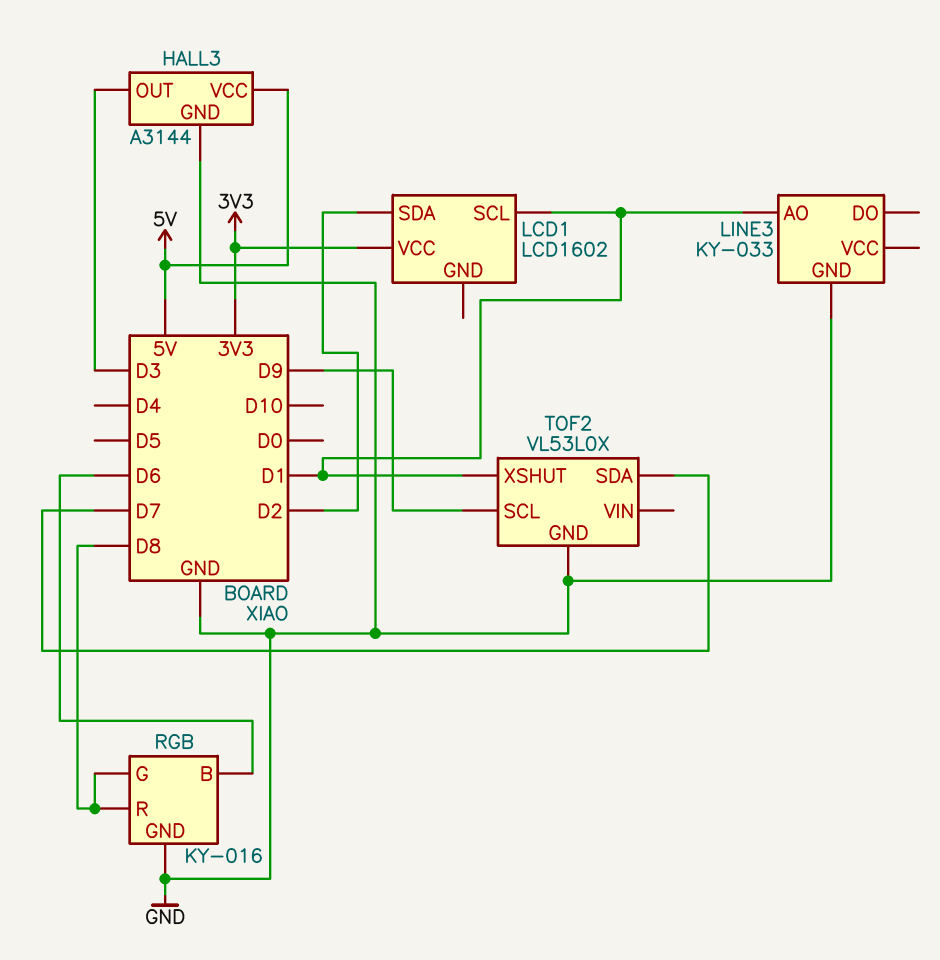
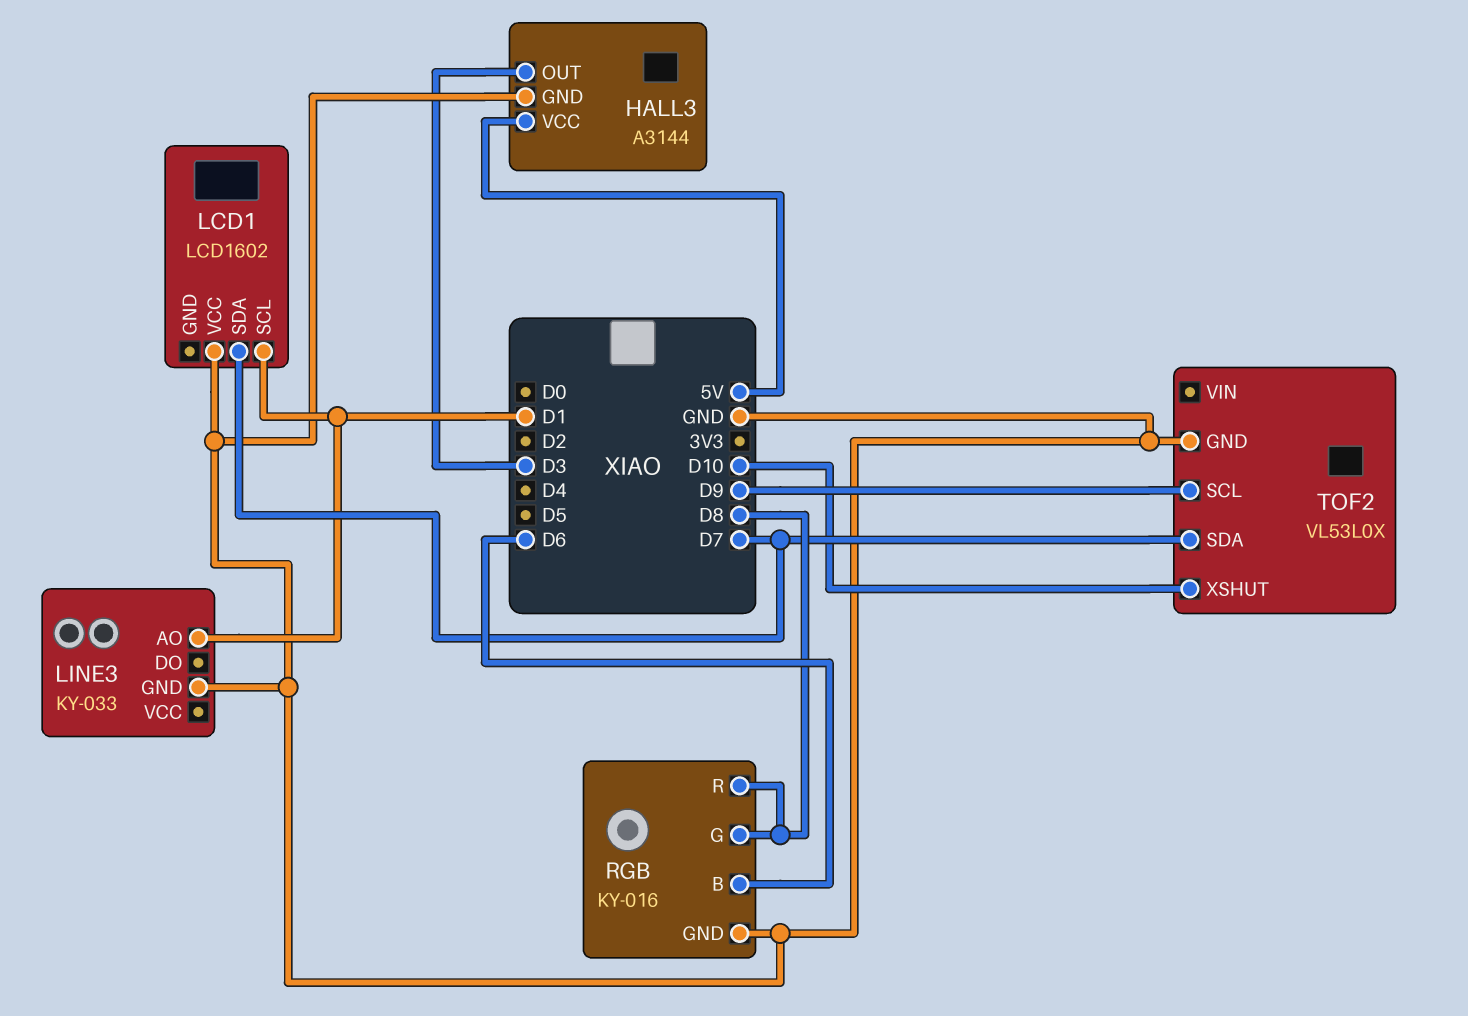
LCD1 pin SDA: D2 -> D7
LCD1 pin VCC: 3V3 -> GND
TOF2 pin XSHUT: D1 -> D10

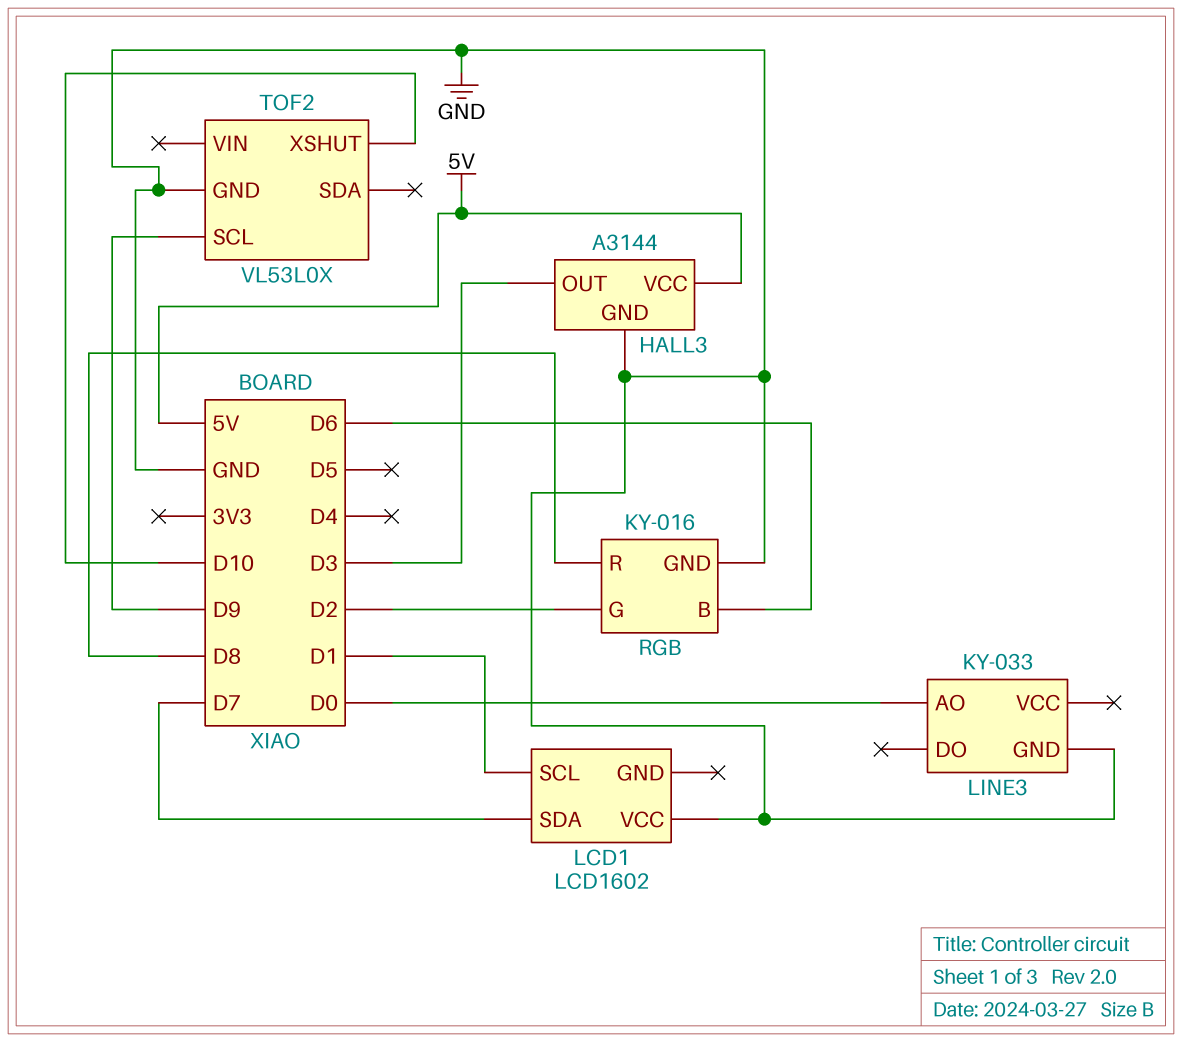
LINE3 pin AO: D1 -> D0
RGB pin G: D8 -> D2
TOF2 pin SDA: D7 -> none

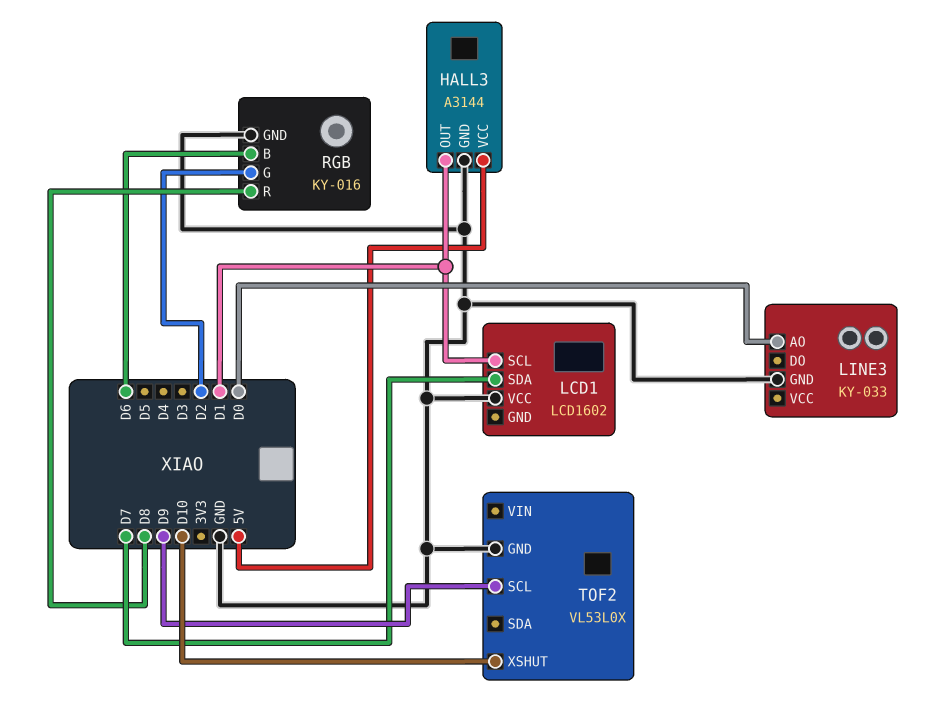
HALL3 pin OUT: D3 -> D1

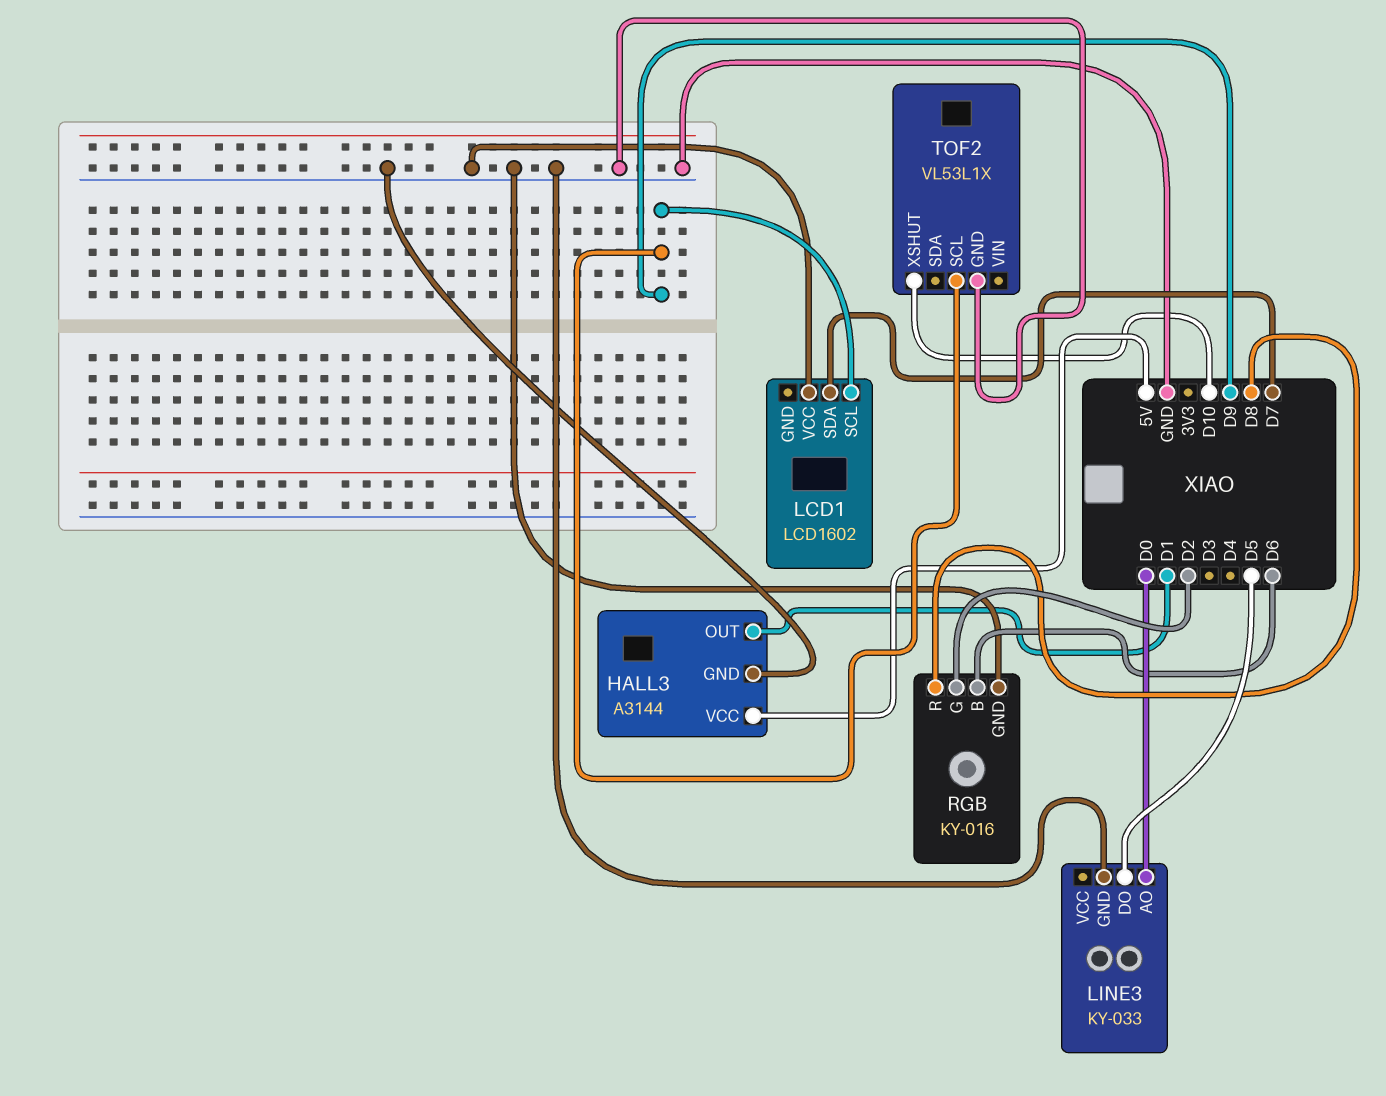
LCD1 pin SCL: D1 -> D9
LINE3 pin DO: none -> D5
TOF2: VL53L0X -> VL53L1X

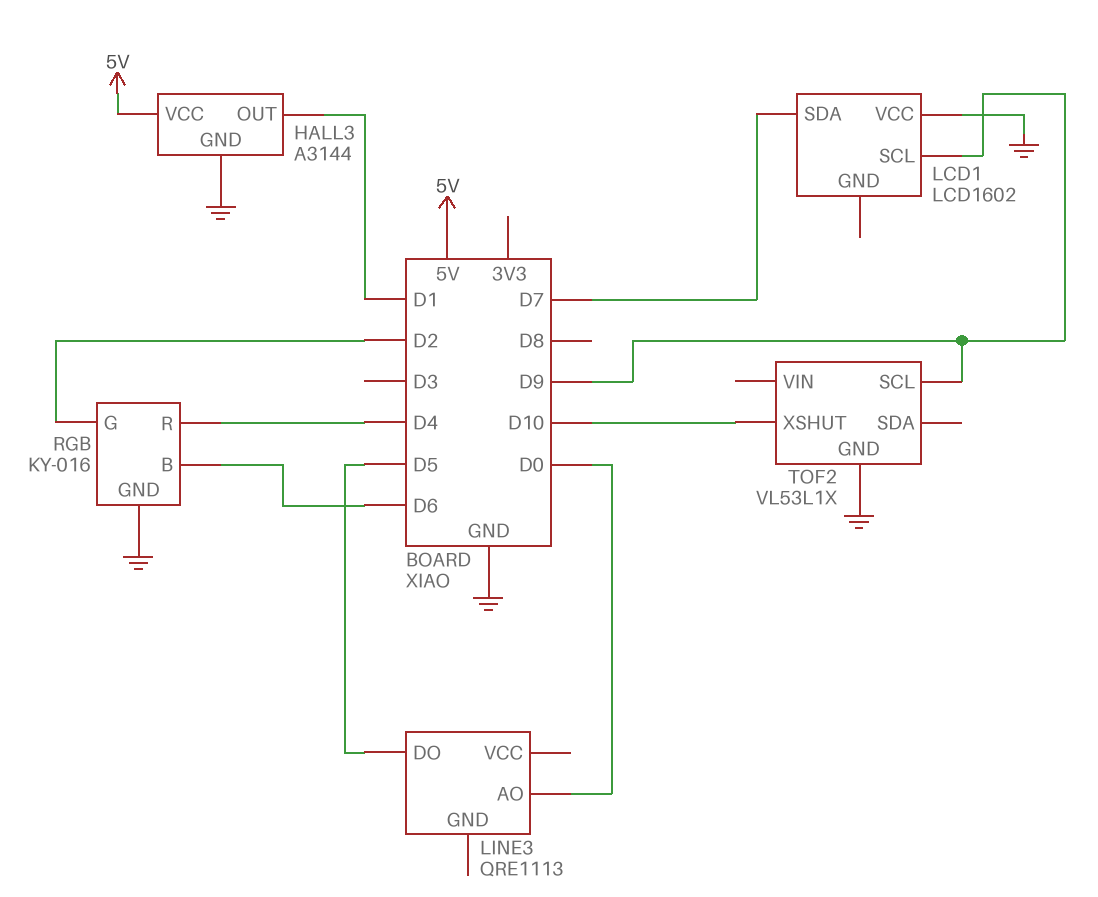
LINE3: KY-033 -> QRE1113
LINE3 pin GND: GND -> none
RGB pin R: D8 -> D4

